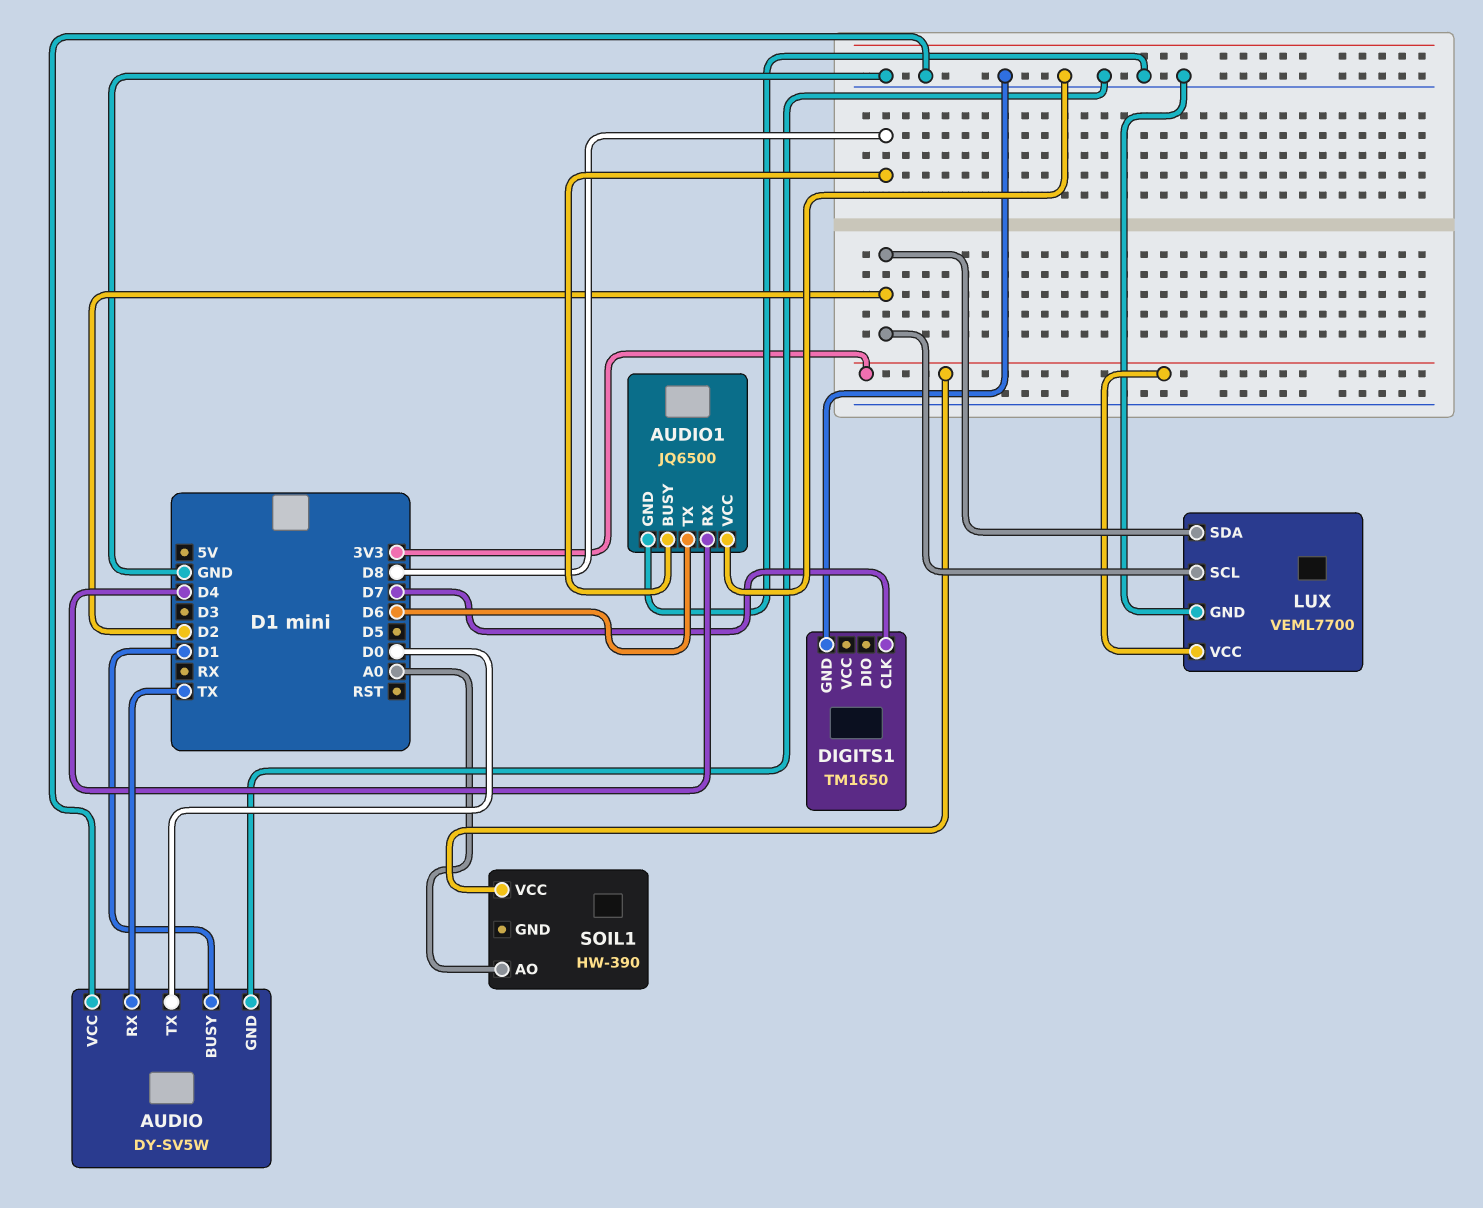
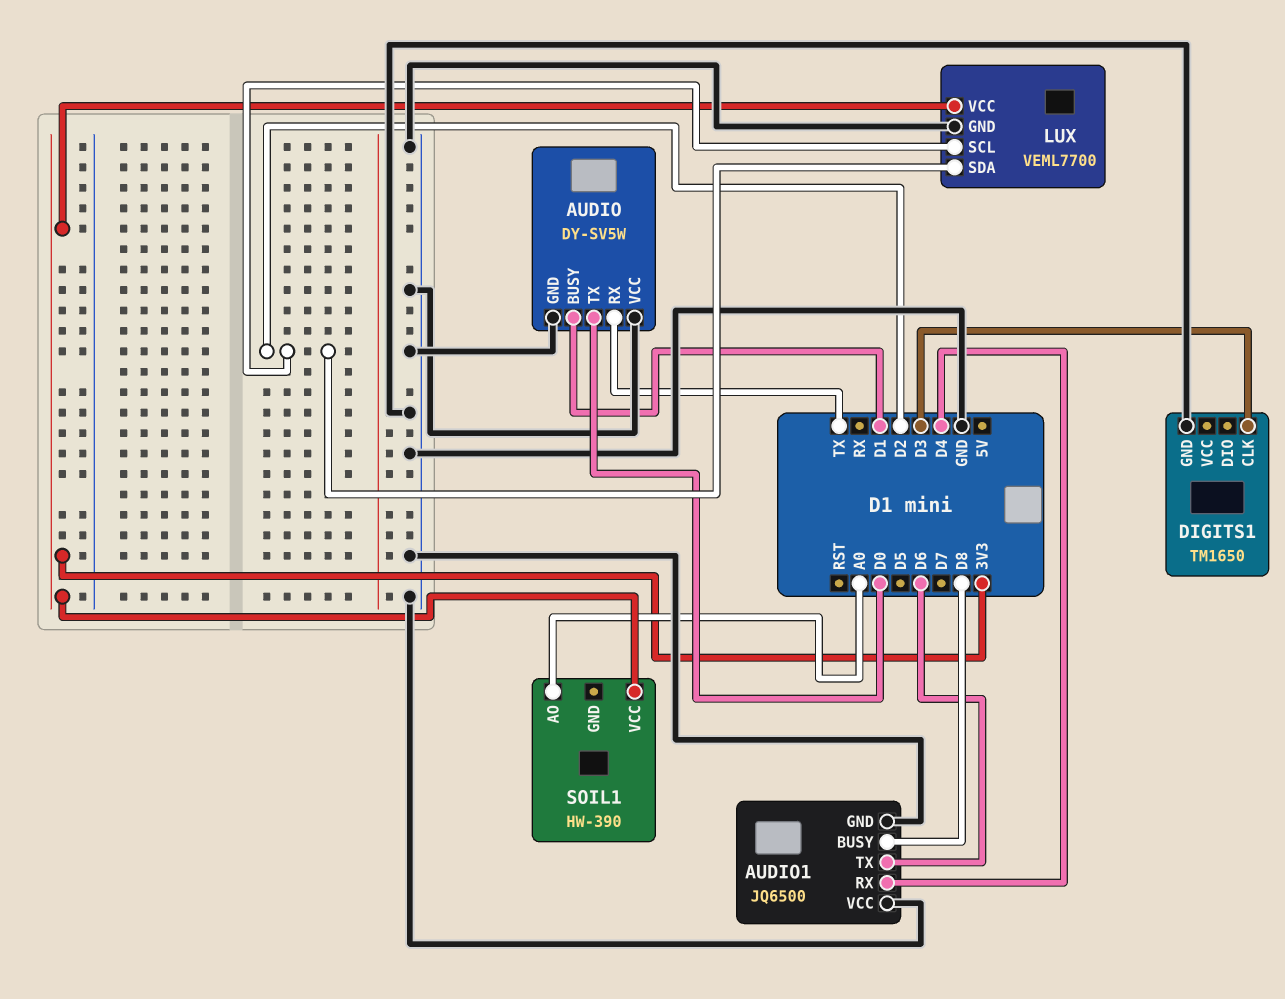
DIGITS1 pin CLK: D7 -> D3

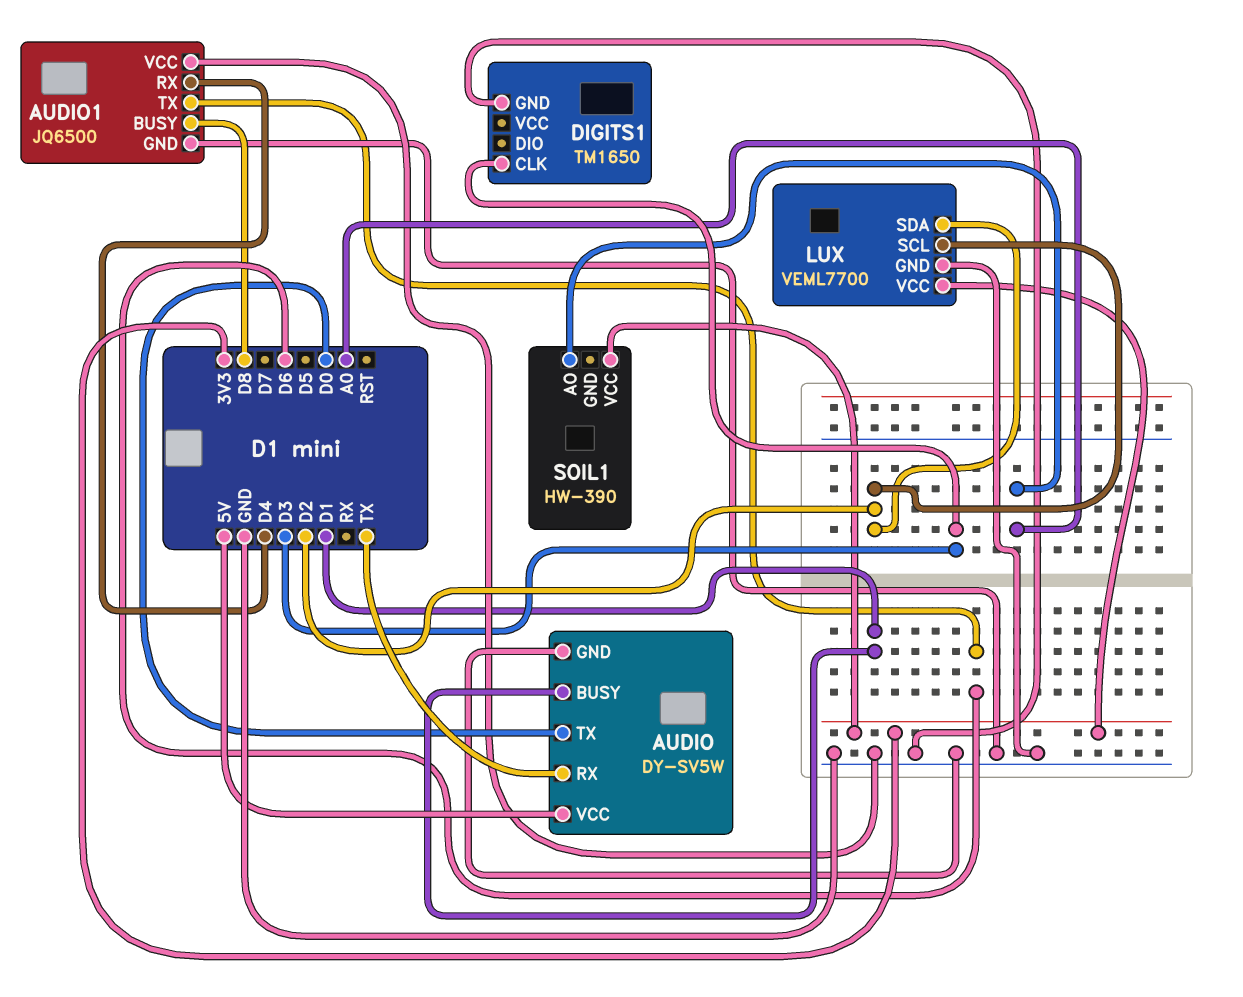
AUDIO pin VCC: GND -> 5V

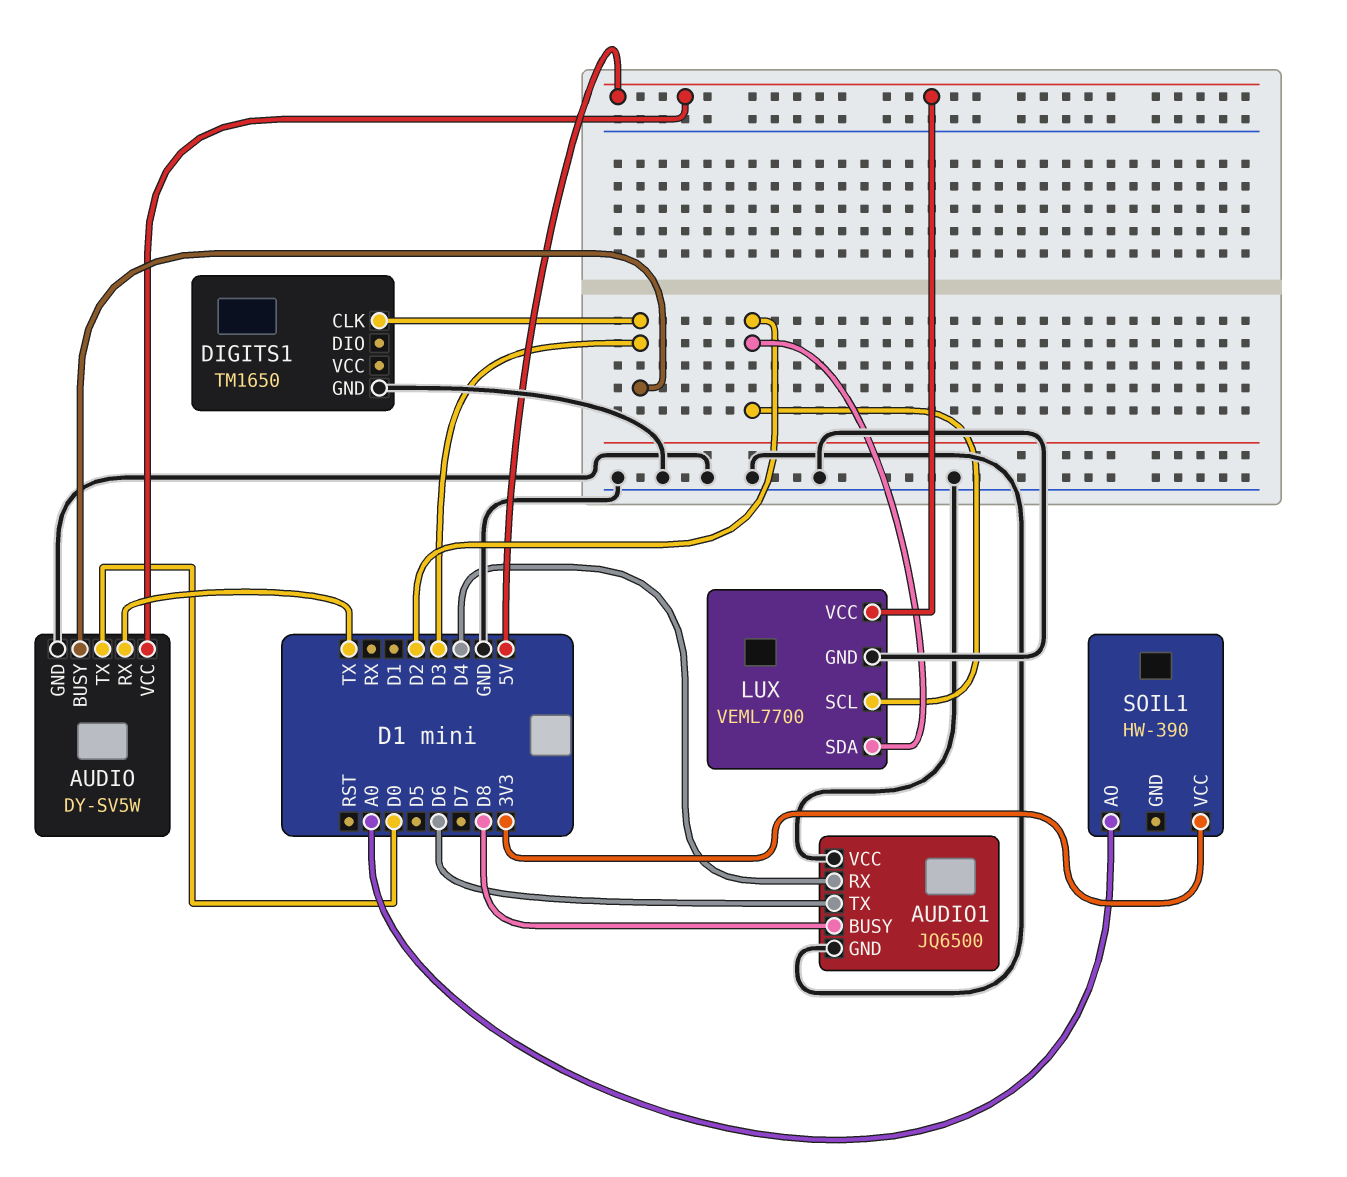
AUDIO pin BUSY: D1 -> D3
LUX pin VCC: 3V3 -> 5V

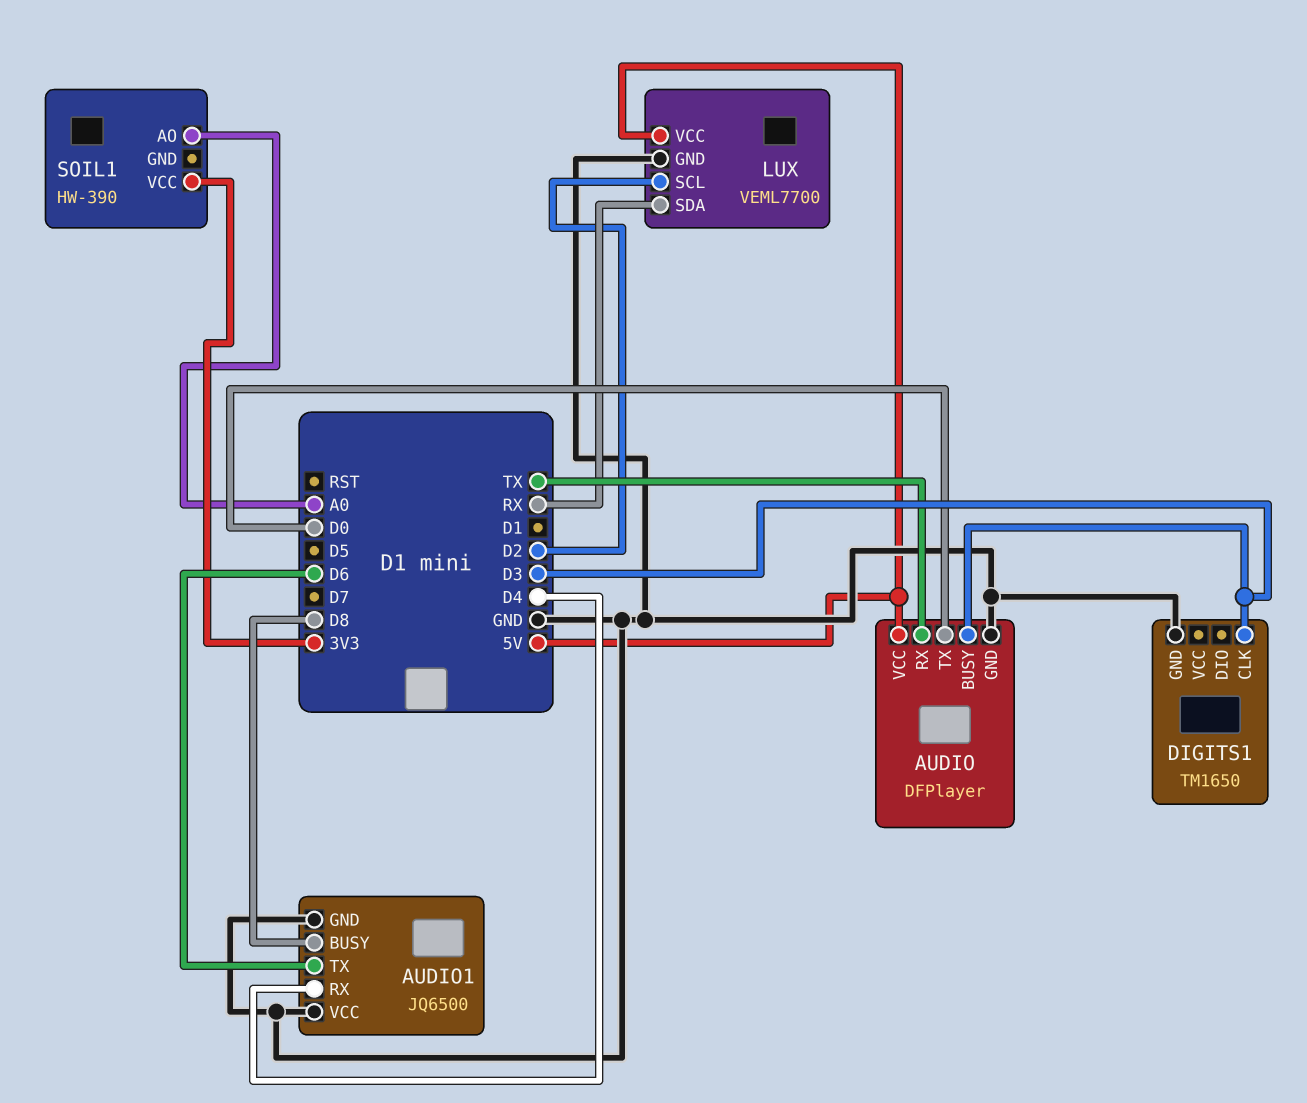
AUDIO: DY-SV5W -> DFPlayer
LUX pin SDA: D2 -> RX

